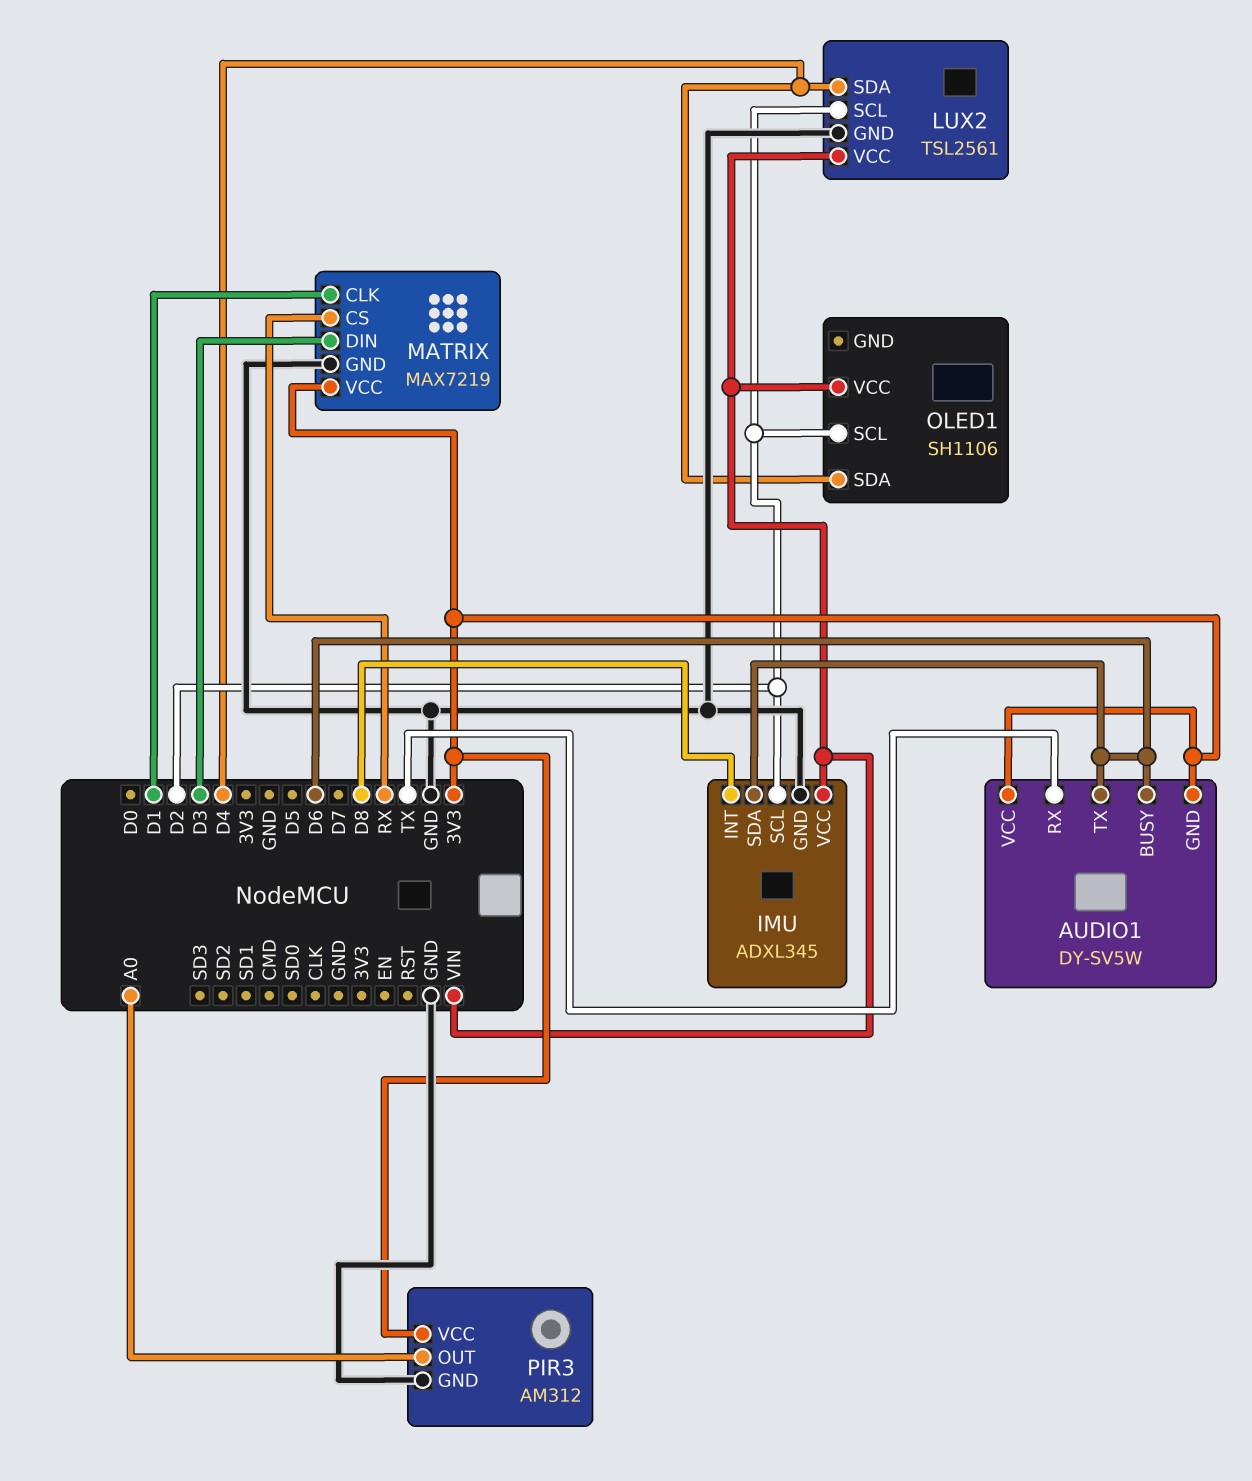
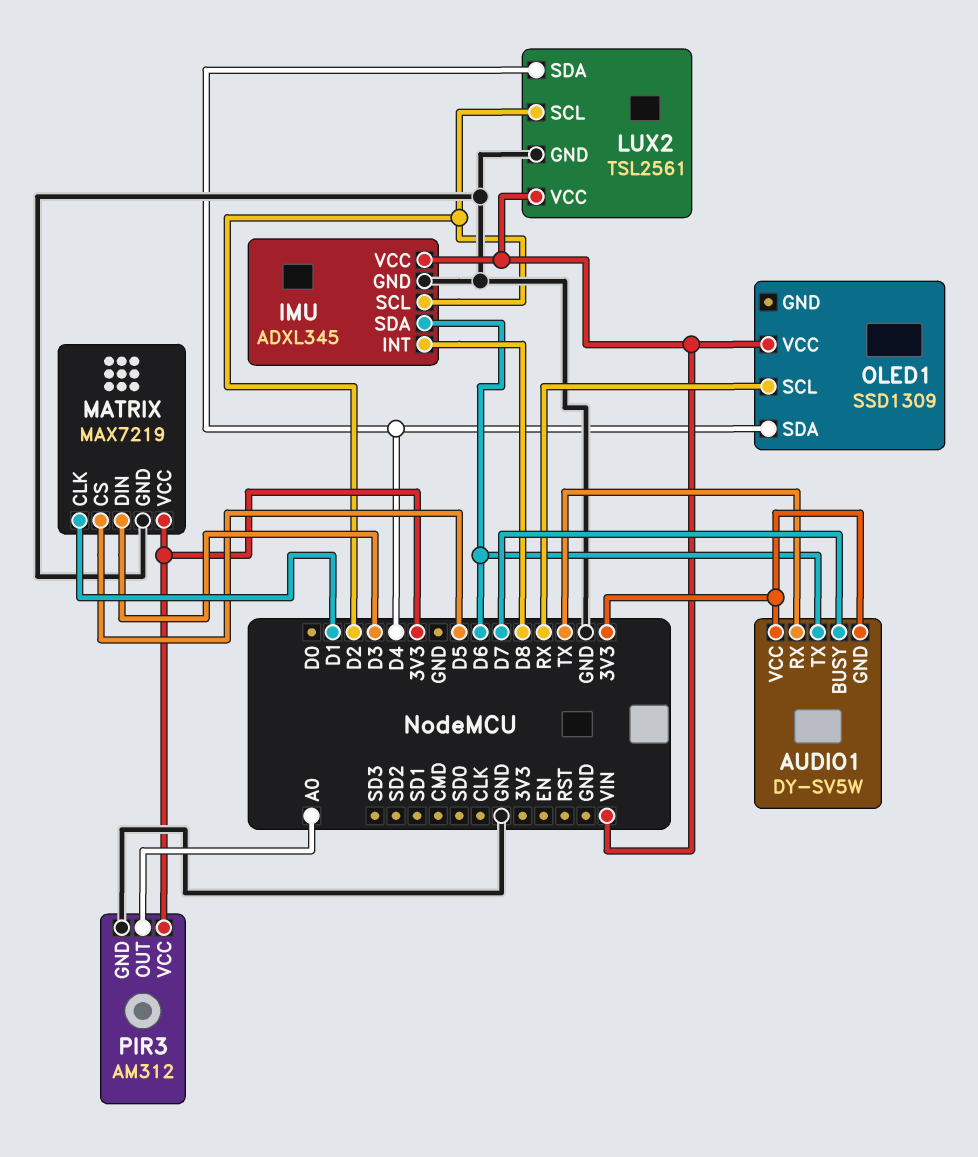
AUDIO1 pin BUSY: D6 -> D7
MATRIX pin CS: RX -> D5
OLED1: SH1106 -> SSD1309
OLED1 pin SCL: D2 -> RX

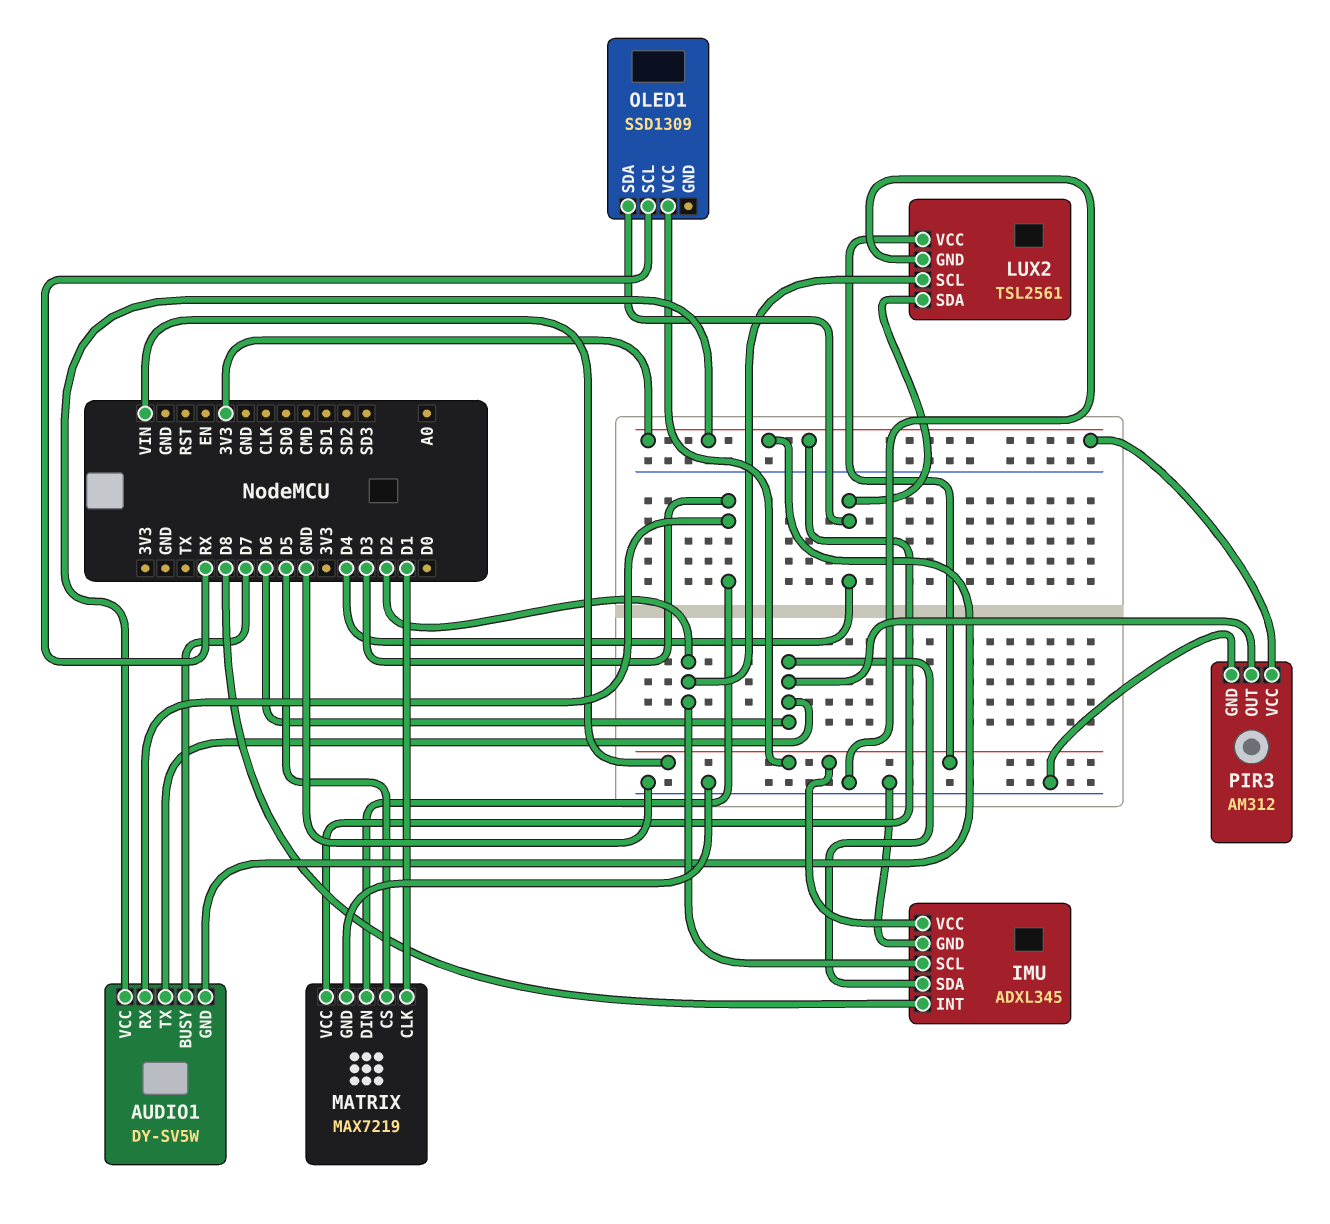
AUDIO1 pin RX: TX -> D3
PIR3 pin OUT: A0 -> D6

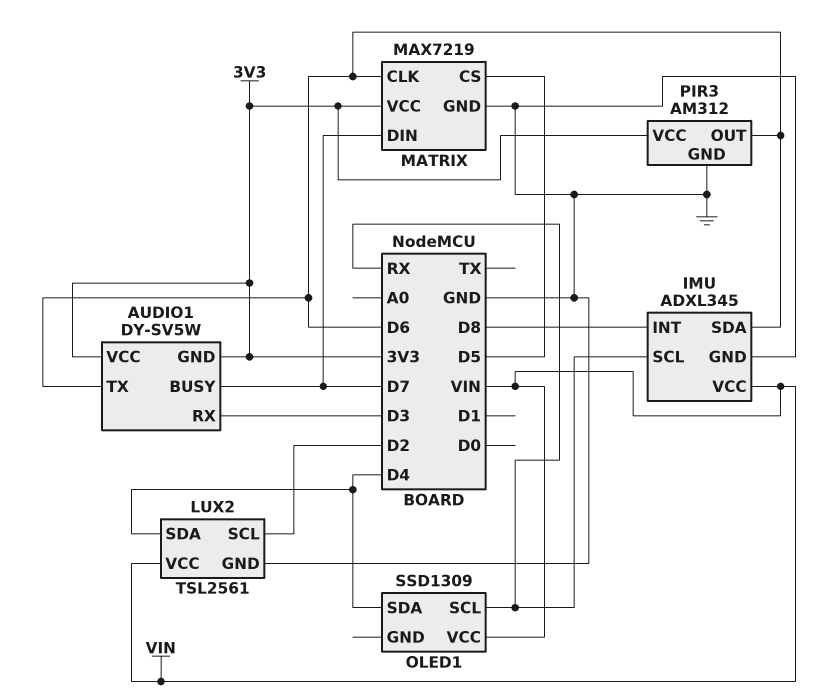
IMU pin SCL: D2 -> RX
MATRIX pin CLK: D1 -> D6
MATRIX pin DIN: D3 -> D7

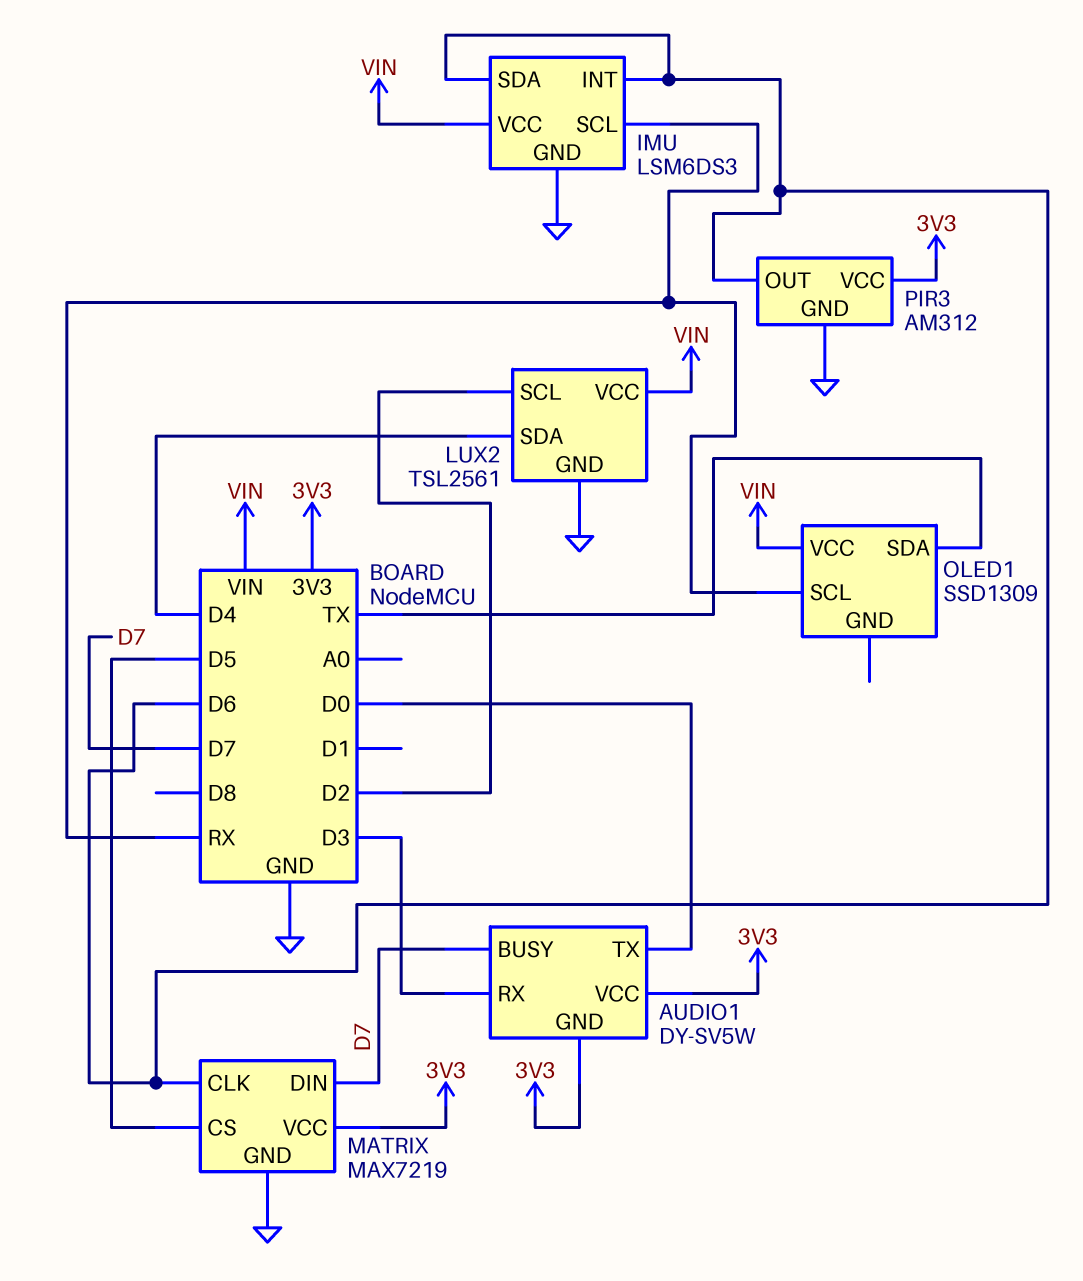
AUDIO1 pin TX: D6 -> D0
IMU: ADXL345 -> LSM6DS3
IMU pin INT: D8 -> D6
OLED1 pin SDA: D4 -> TX

